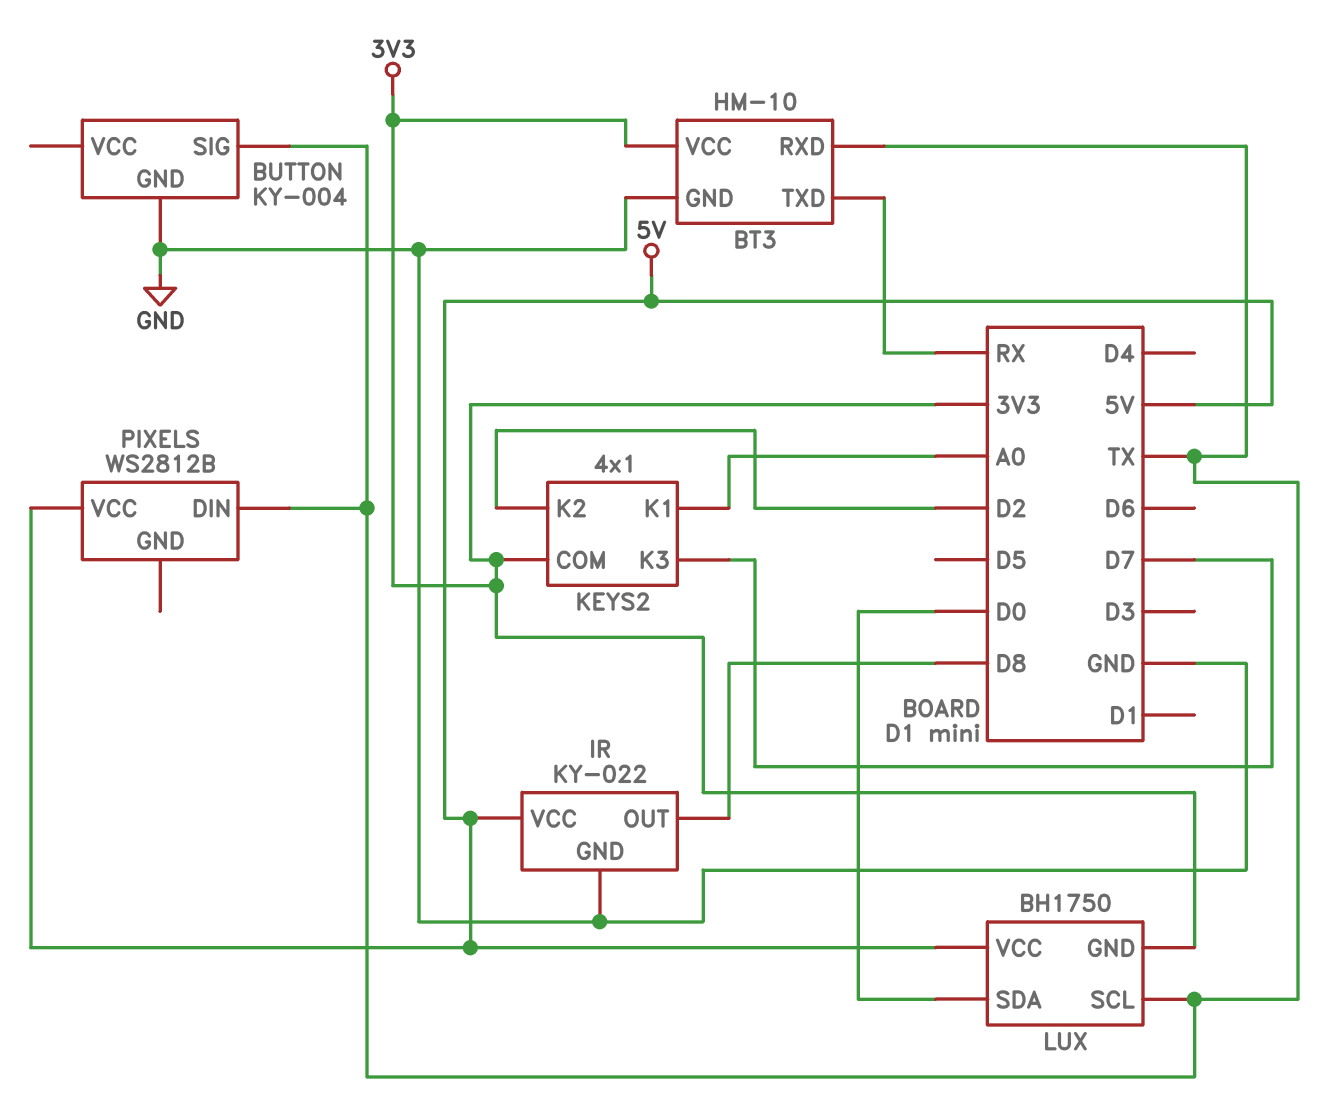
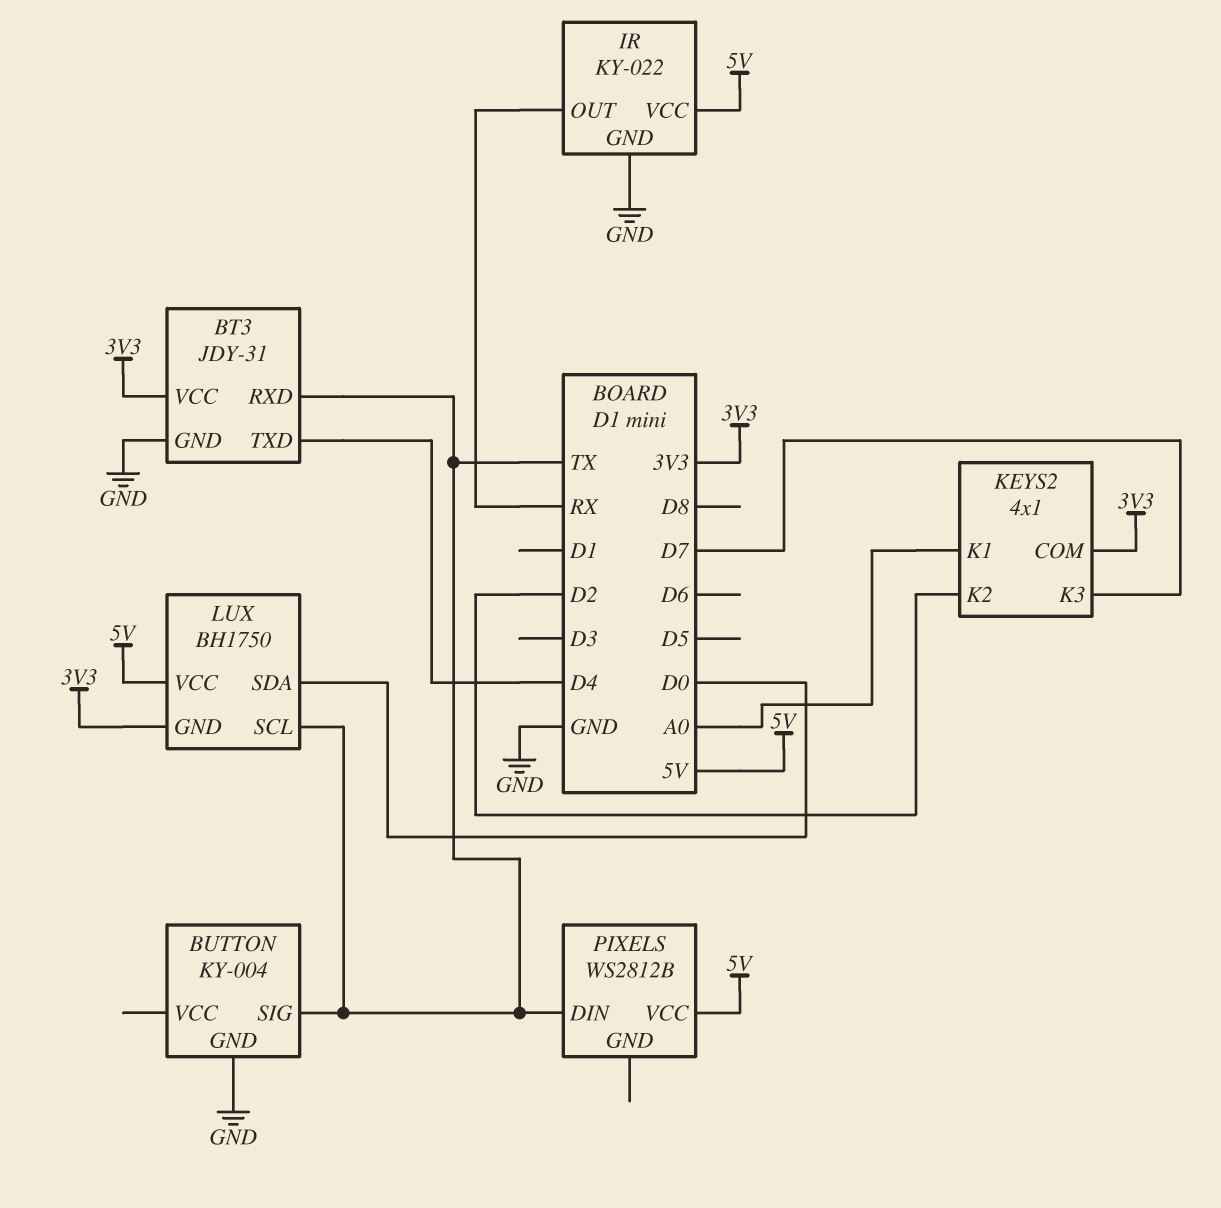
BT3: HM-10 -> JDY-31
BT3 pin TXD: RX -> D4
IR pin OUT: D8 -> RX

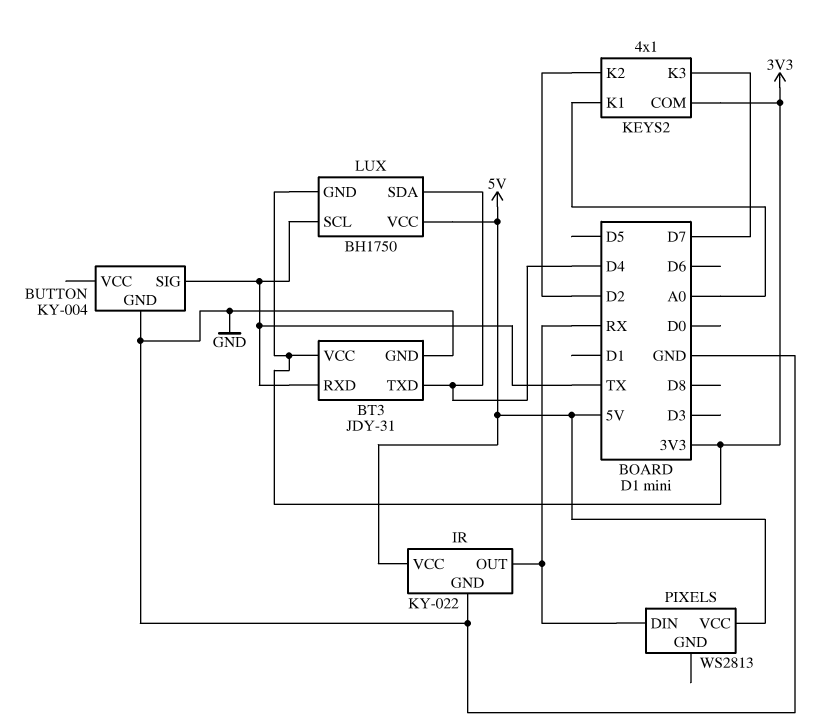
LUX pin SDA: D0 -> D4
PIXELS: WS2812B -> WS2813
PIXELS pin DIN: TX -> RX

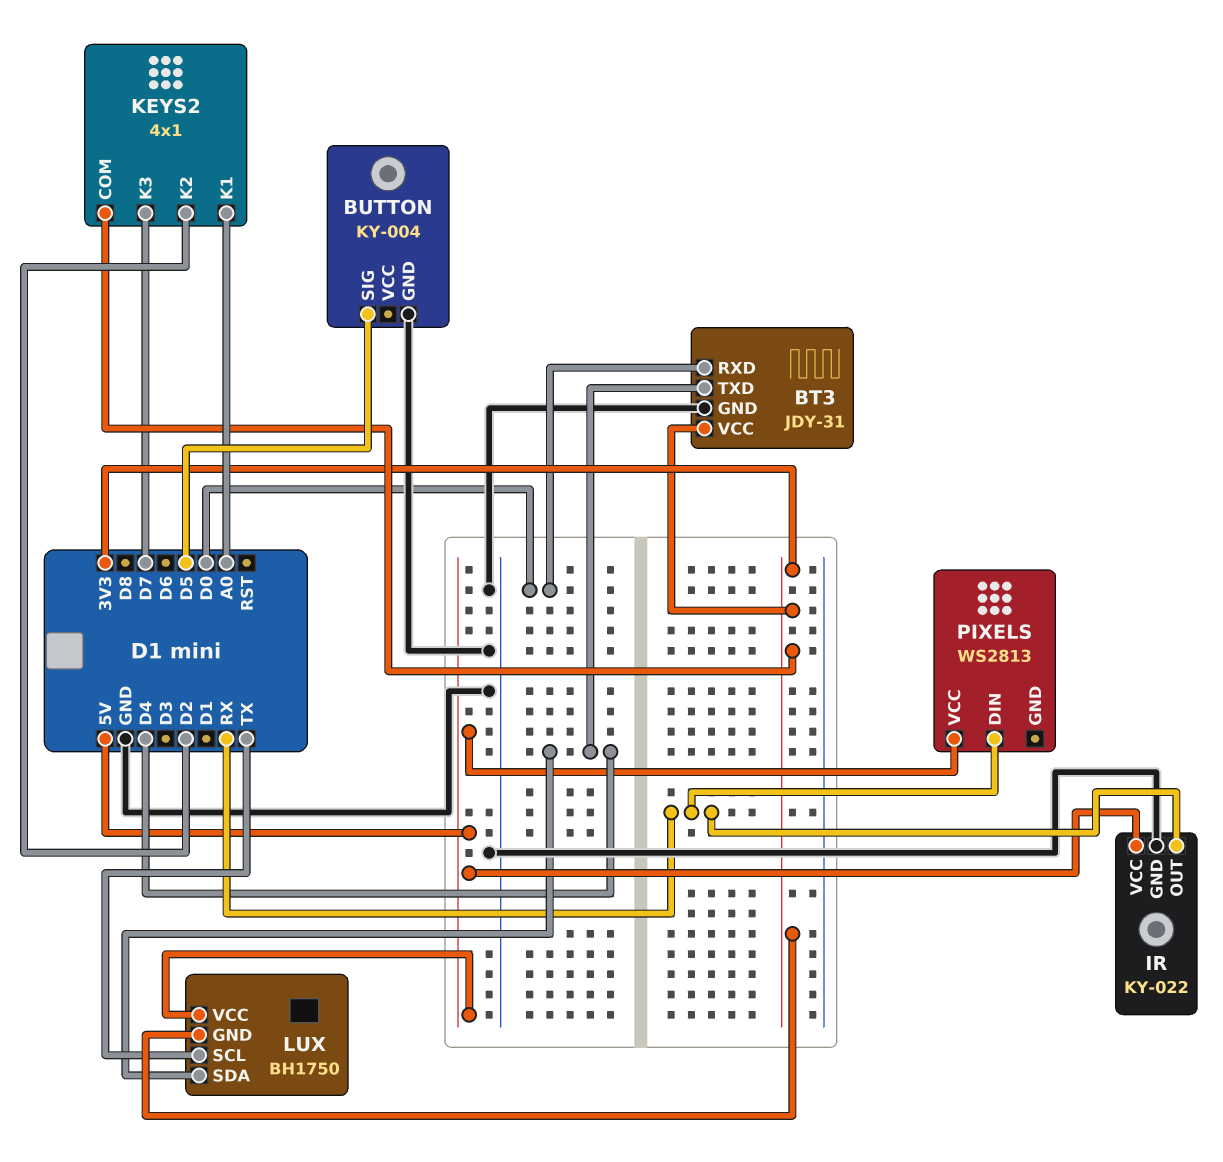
BT3 pin RXD: TX -> D0
BUTTON pin SIG: TX -> D5

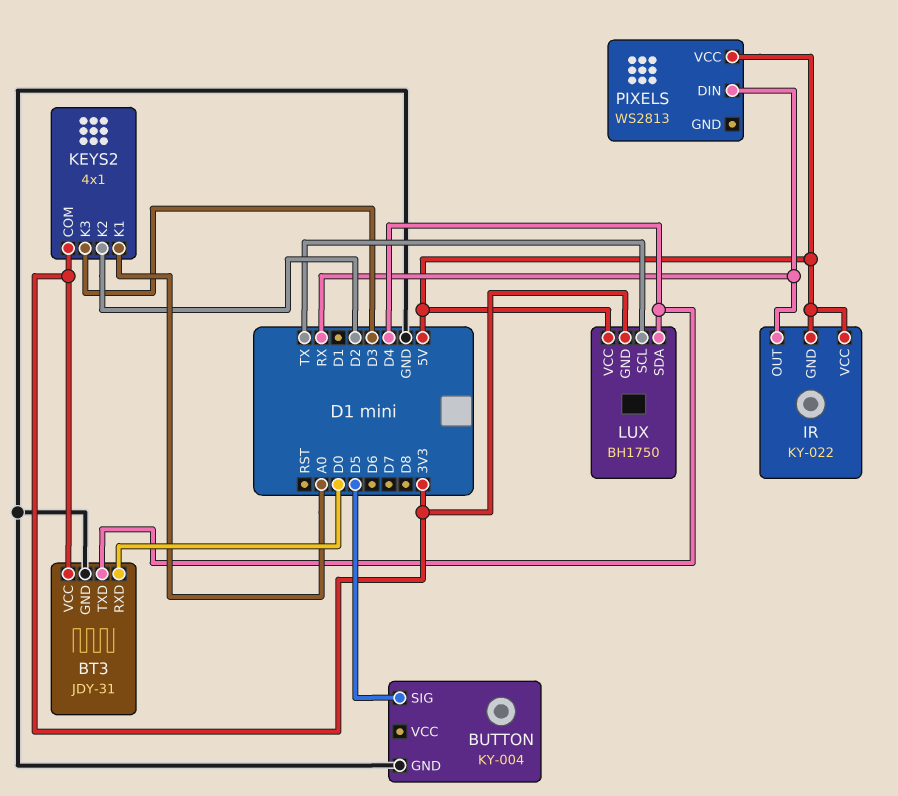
IR pin GND: GND -> 5V
KEYS2 pin K3: D7 -> D3

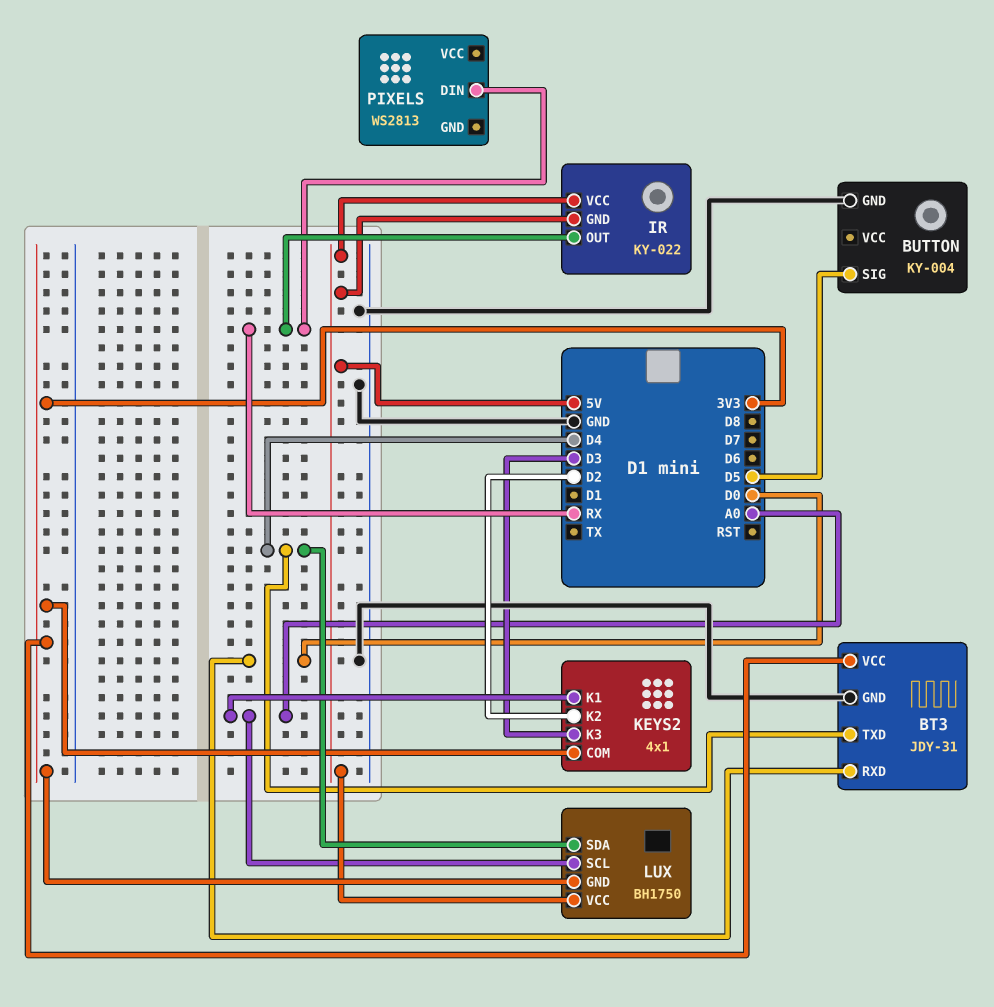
LUX pin SCL: TX -> A0
PIXELS pin VCC: 5V -> none

